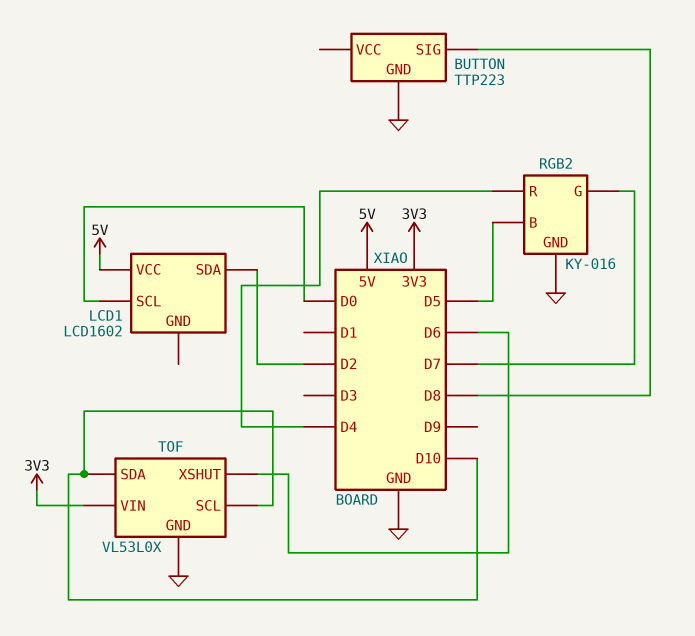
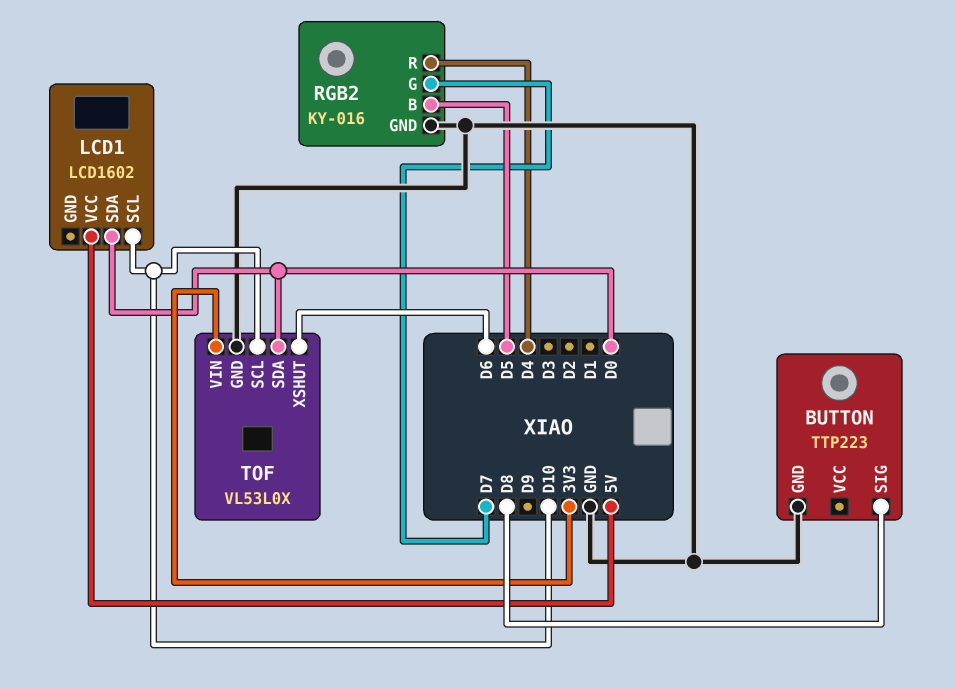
LCD1 pin SCL: D0 -> D10
LCD1 pin SDA: D2 -> D0
TOF pin SDA: D10 -> D0

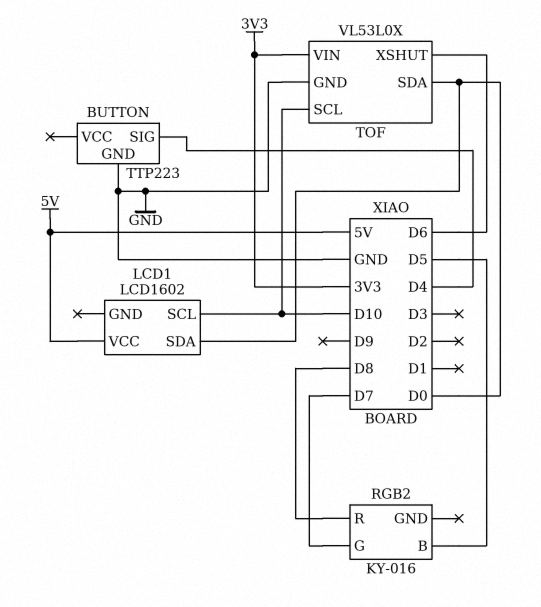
BUTTON pin SIG: D8 -> D4
RGB2 pin GND: GND -> none
RGB2 pin R: D4 -> D8

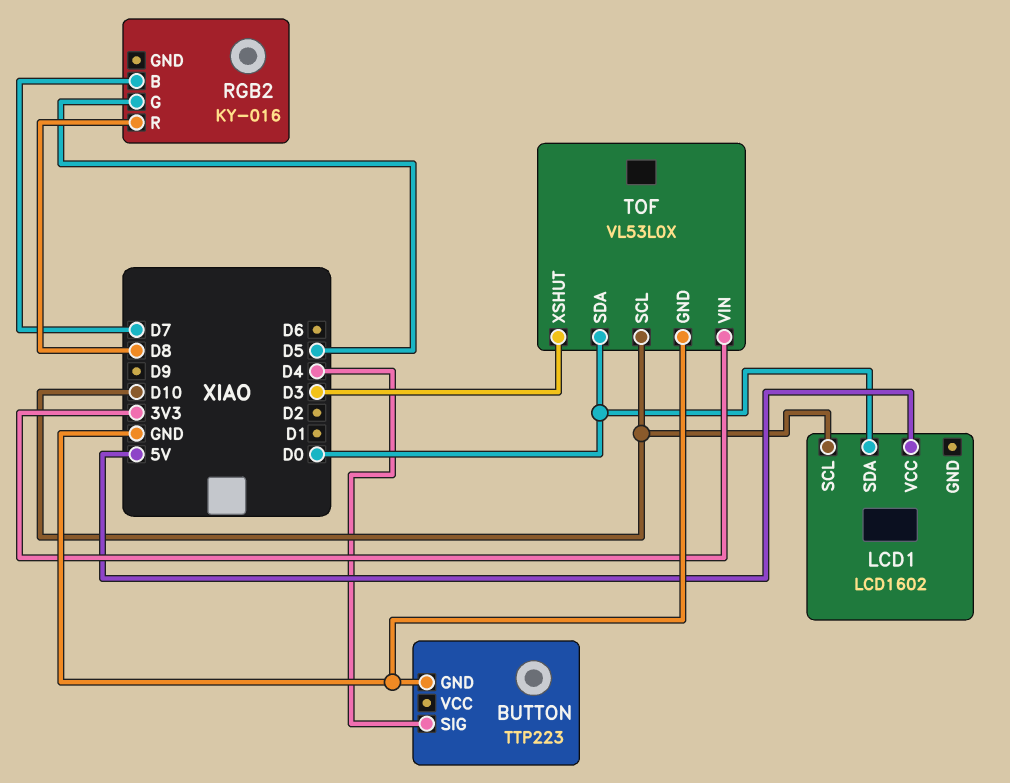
RGB2 pin B: D5 -> D7
RGB2 pin G: D7 -> D5
TOF pin XSHUT: D6 -> D3

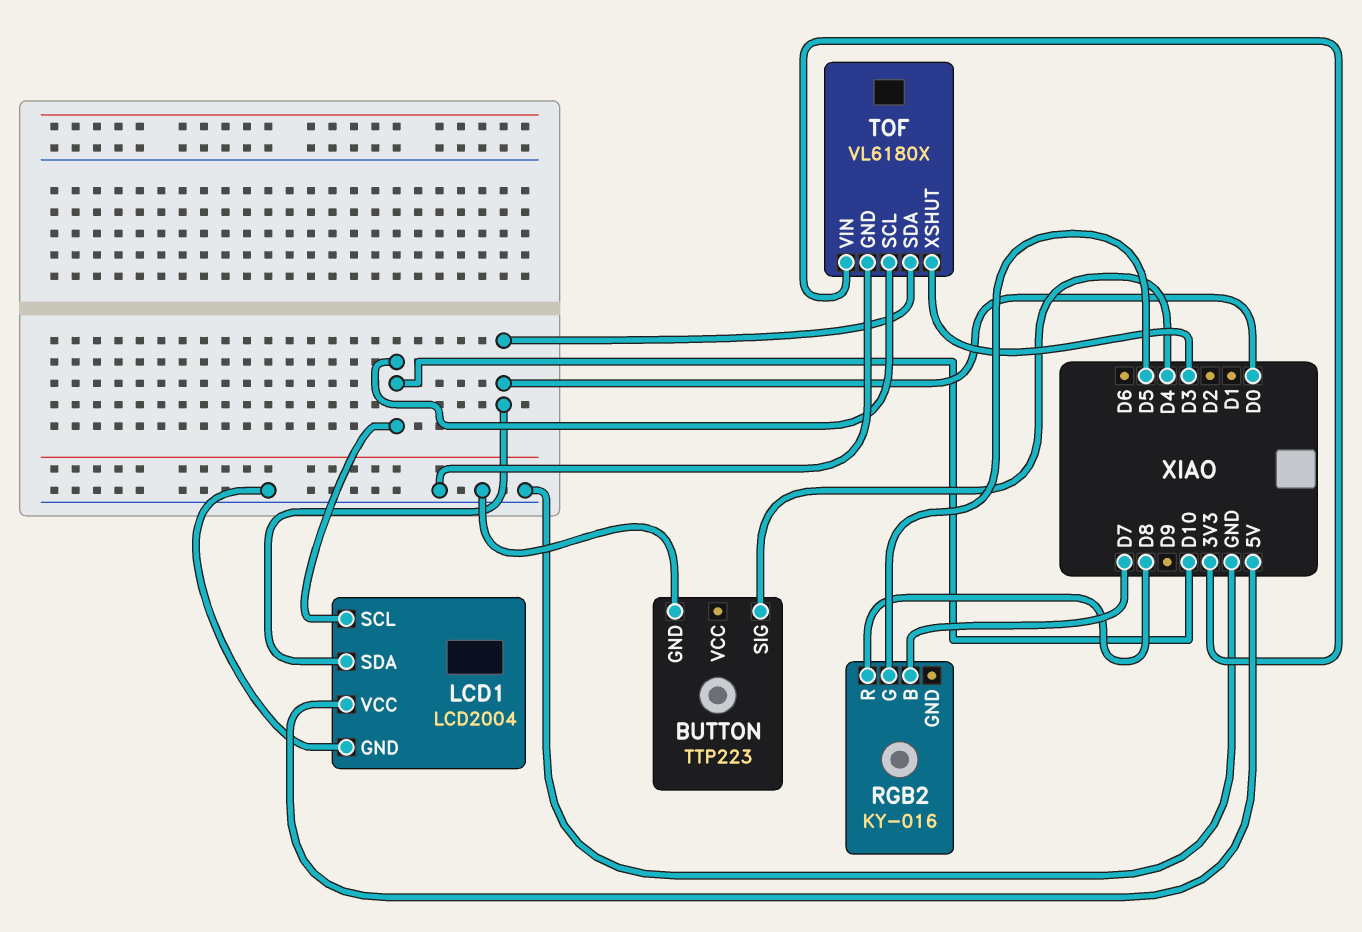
LCD1: LCD1602 -> LCD2004
LCD1 pin GND: none -> GND
TOF: VL53L0X -> VL6180X

